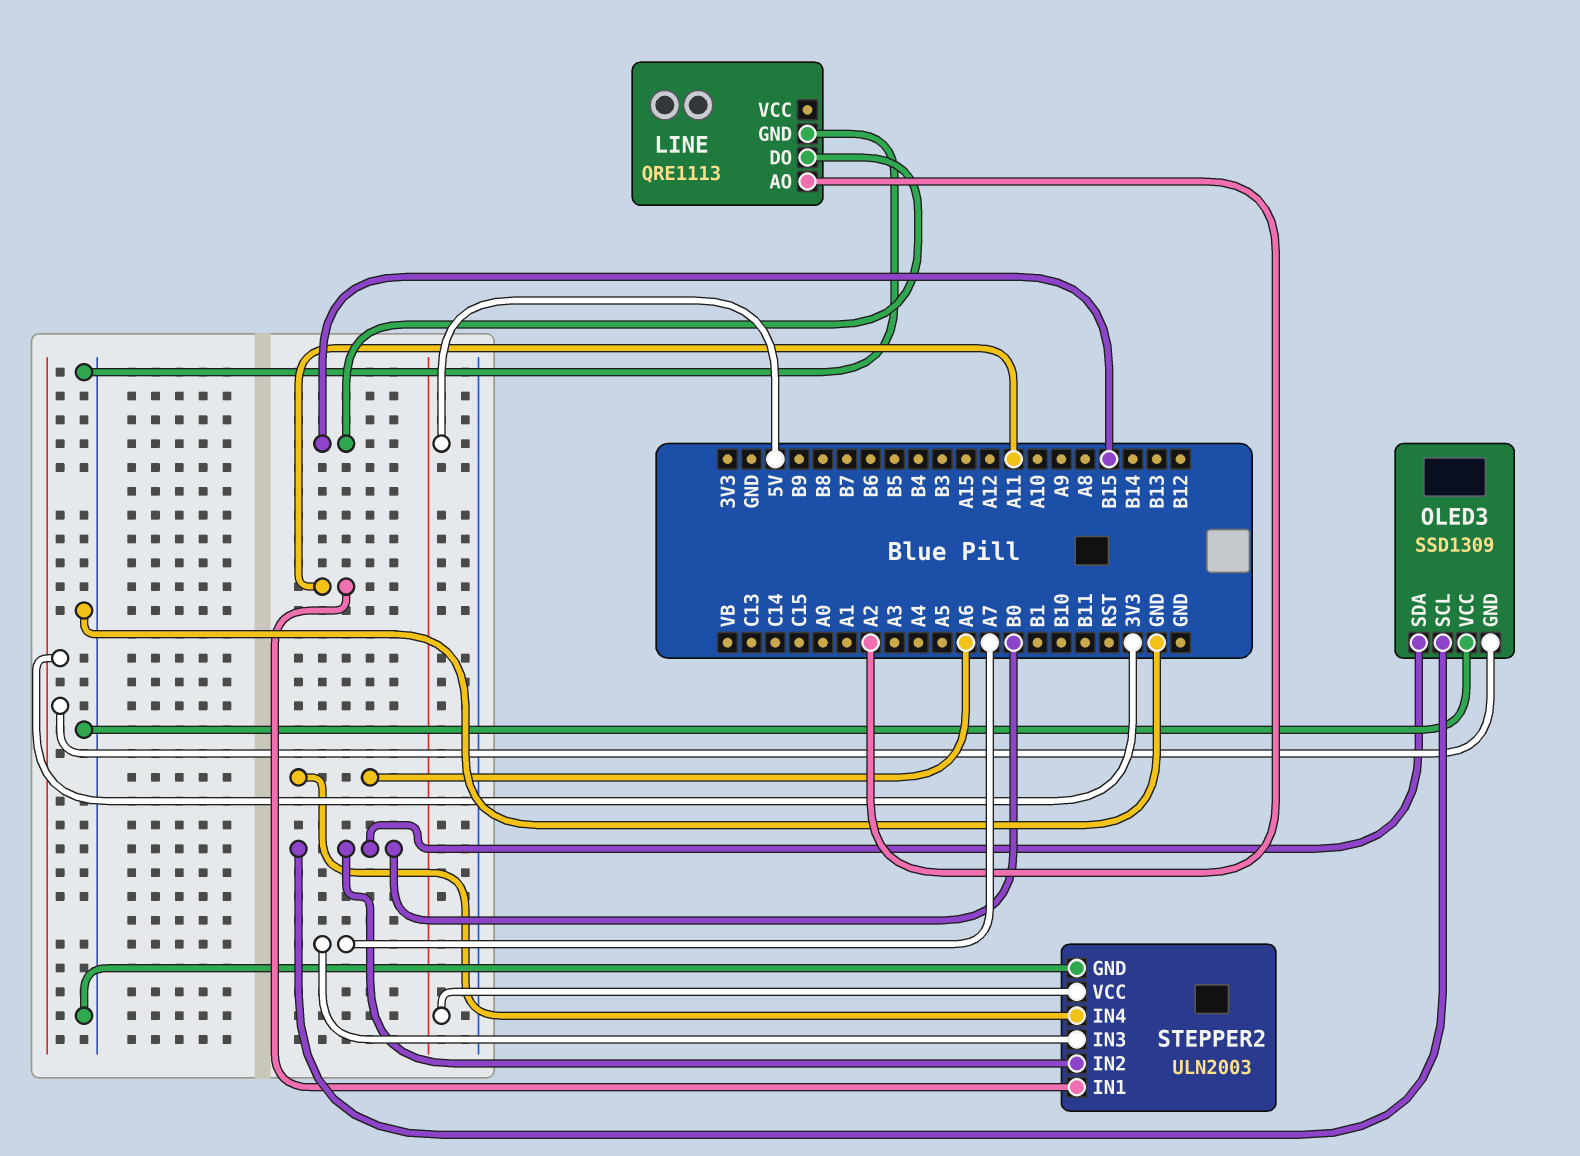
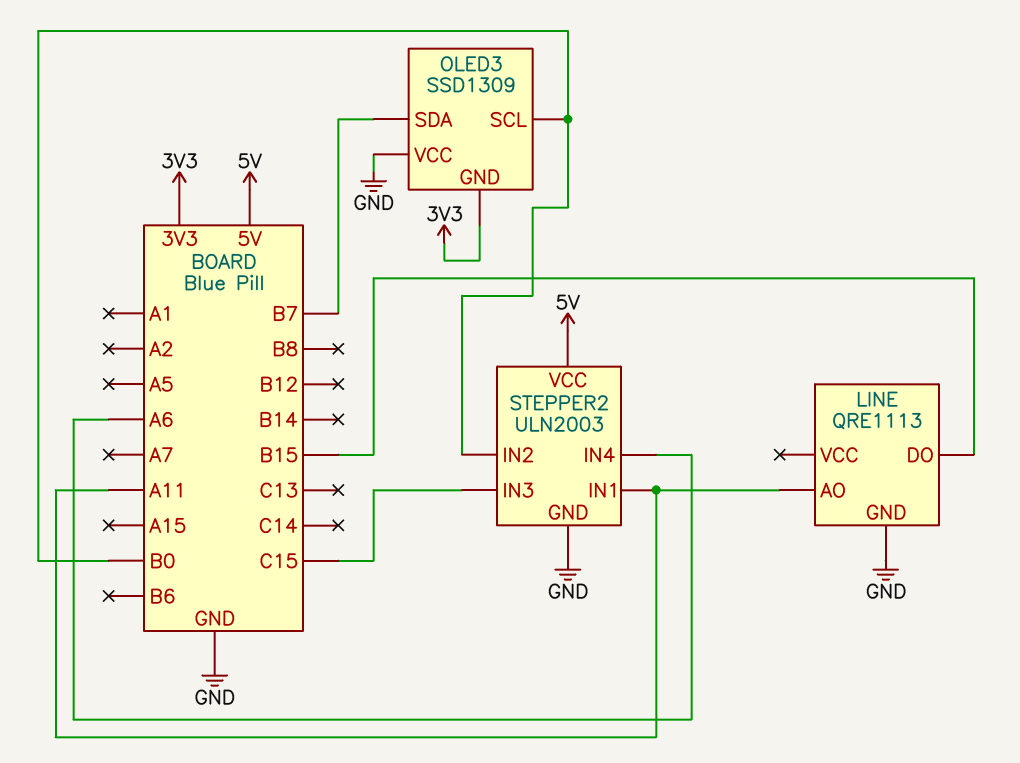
LINE pin AO: A2 -> A11
OLED3 pin SDA: B0 -> B7
STEPPER2 pin IN3: A7 -> C15

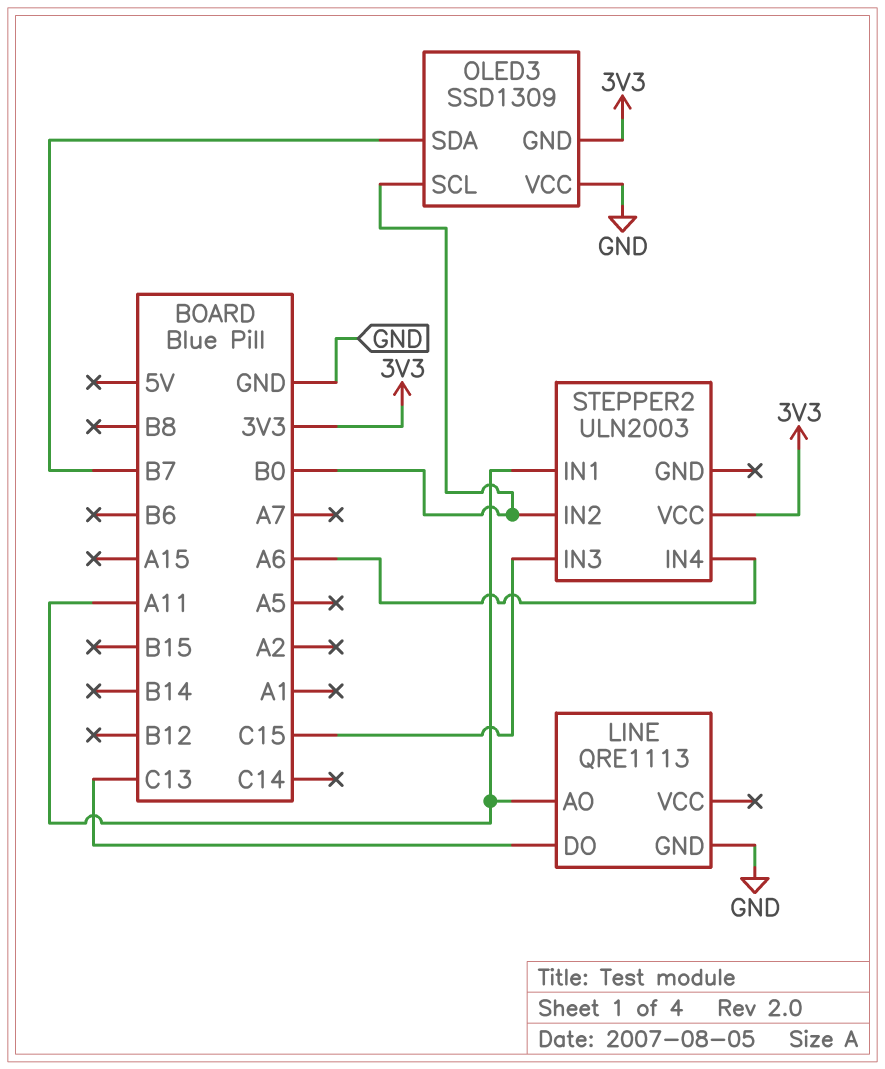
LINE pin DO: B15 -> C13
STEPPER2 pin GND: GND -> none
STEPPER2 pin VCC: 5V -> 3V3

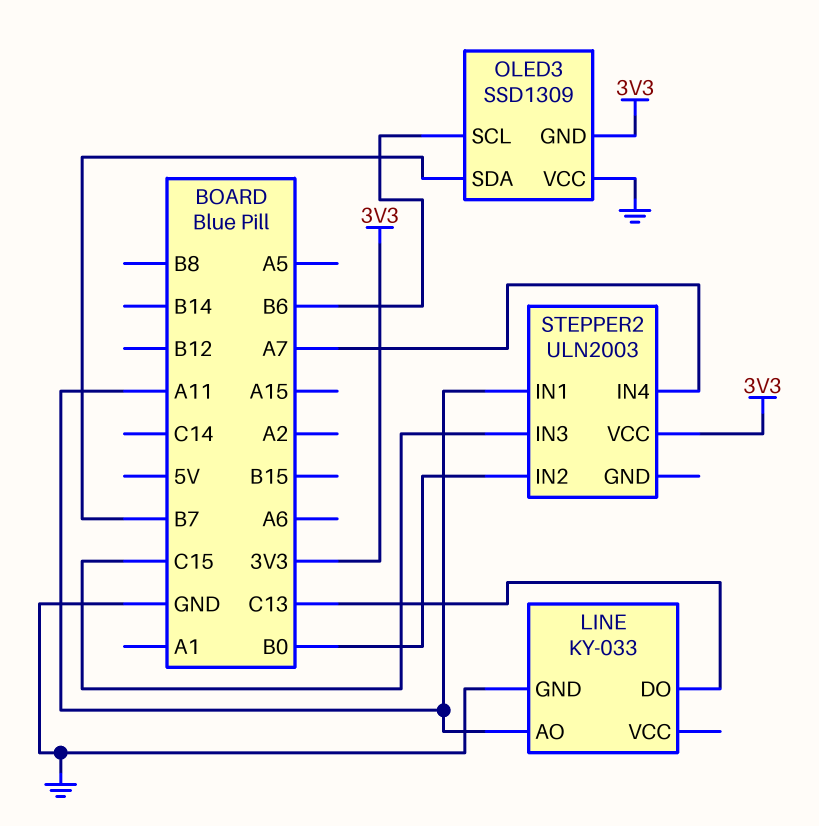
LINE: QRE1113 -> KY-033
OLED3 pin SCL: B0 -> B6
STEPPER2 pin IN4: A6 -> A7

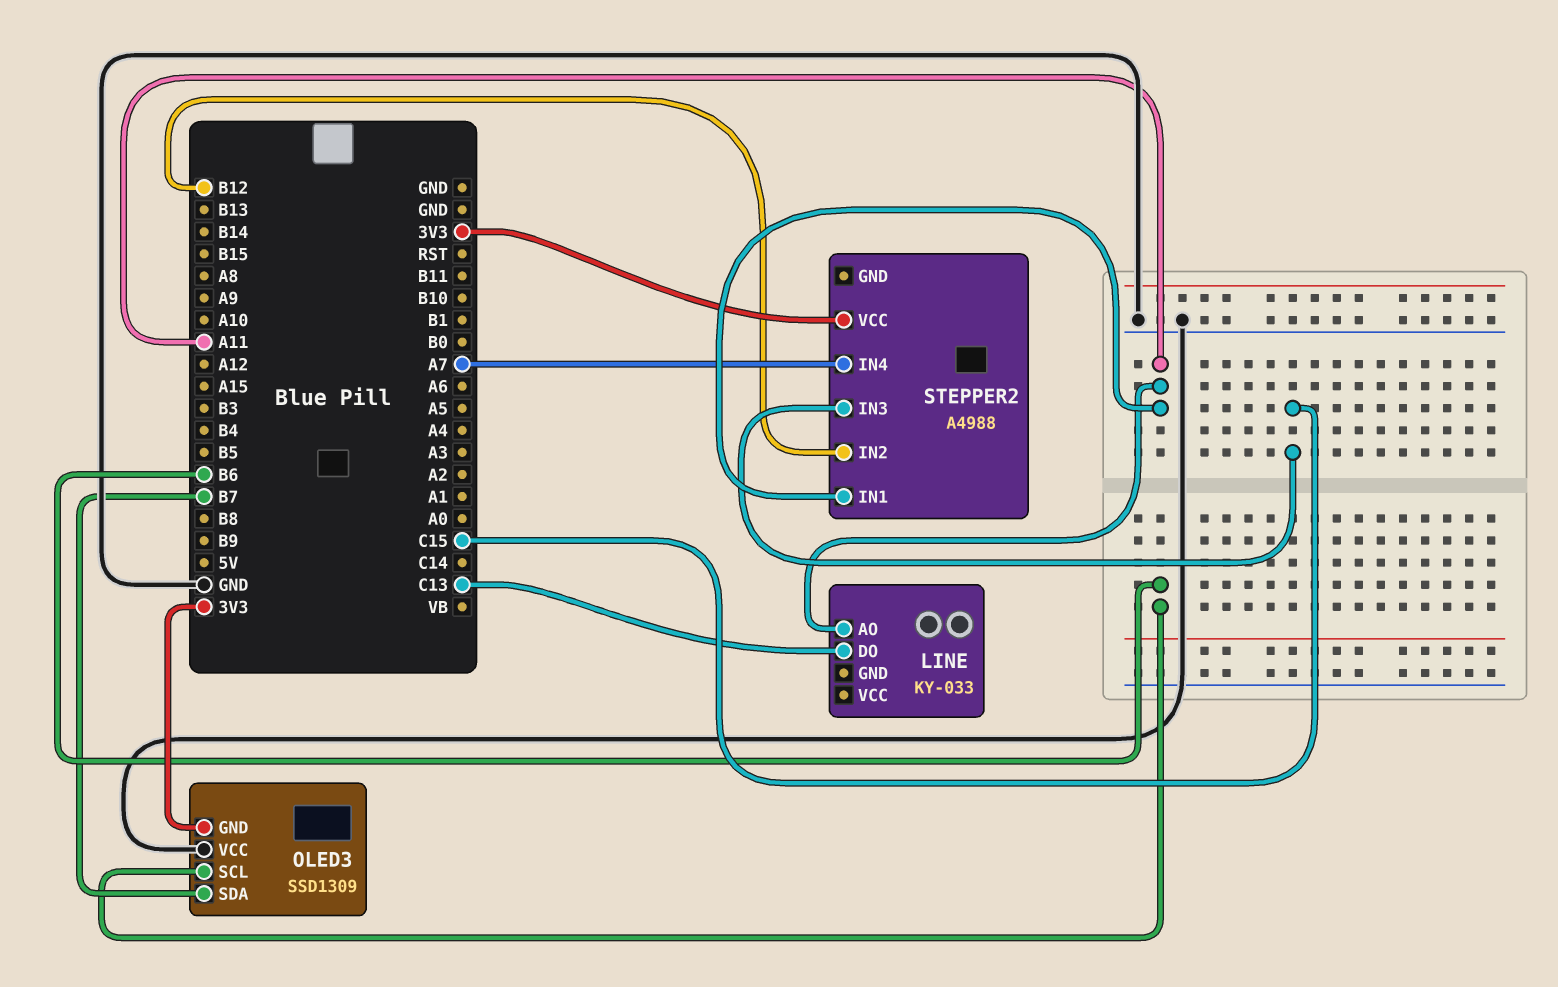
LINE pin GND: GND -> none
STEPPER2: ULN2003 -> A4988
STEPPER2 pin IN2: B0 -> B12

